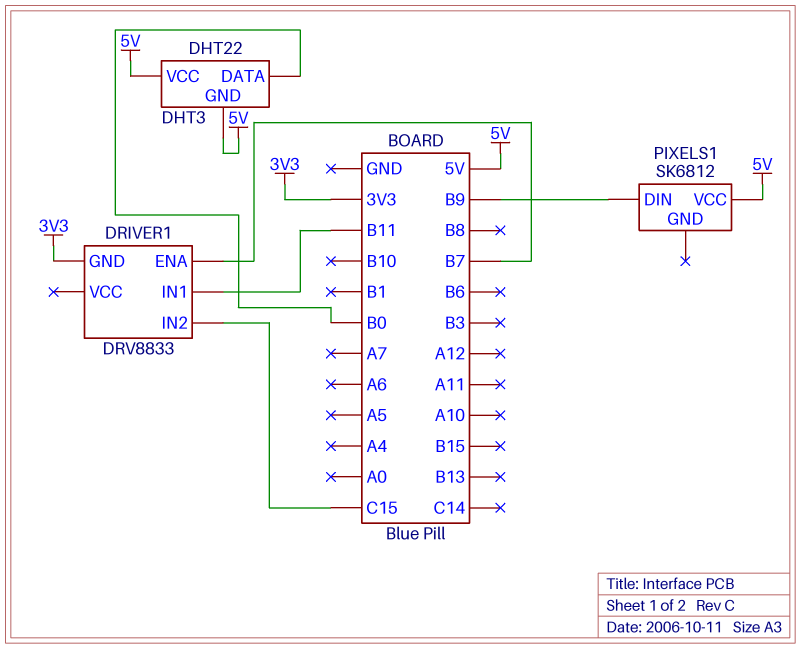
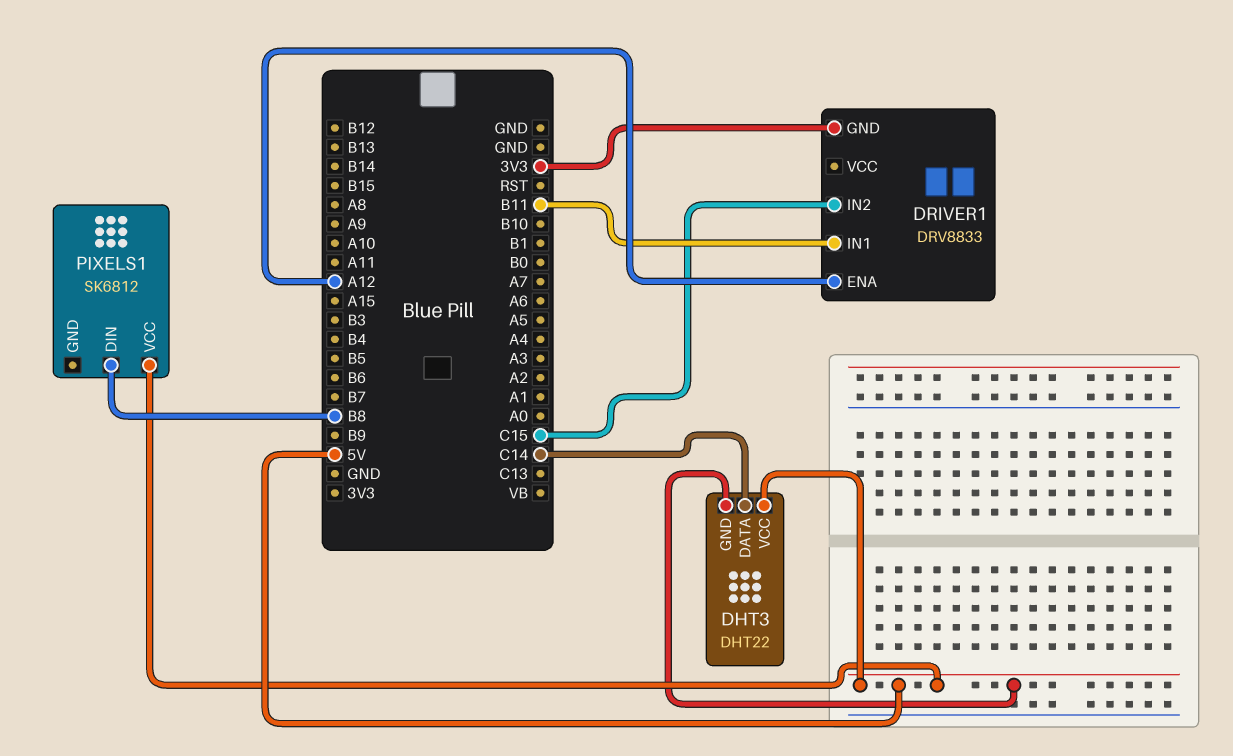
DHT3 pin DATA: B0 -> C14
DRIVER1 pin ENA: B7 -> A12
PIXELS1 pin DIN: B9 -> B8

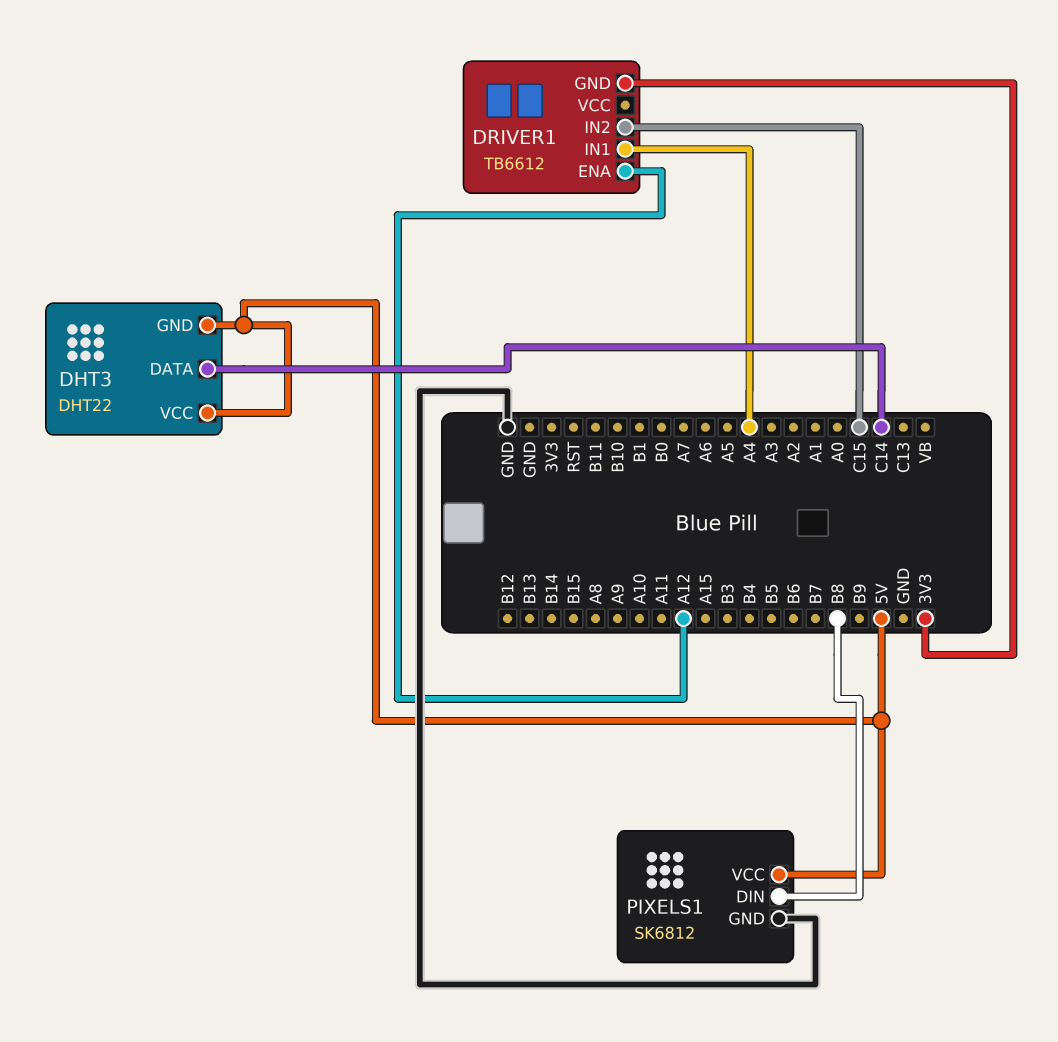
DRIVER1: DRV8833 -> TB6612
DRIVER1 pin IN1: B11 -> A4
PIXELS1 pin GND: none -> GND

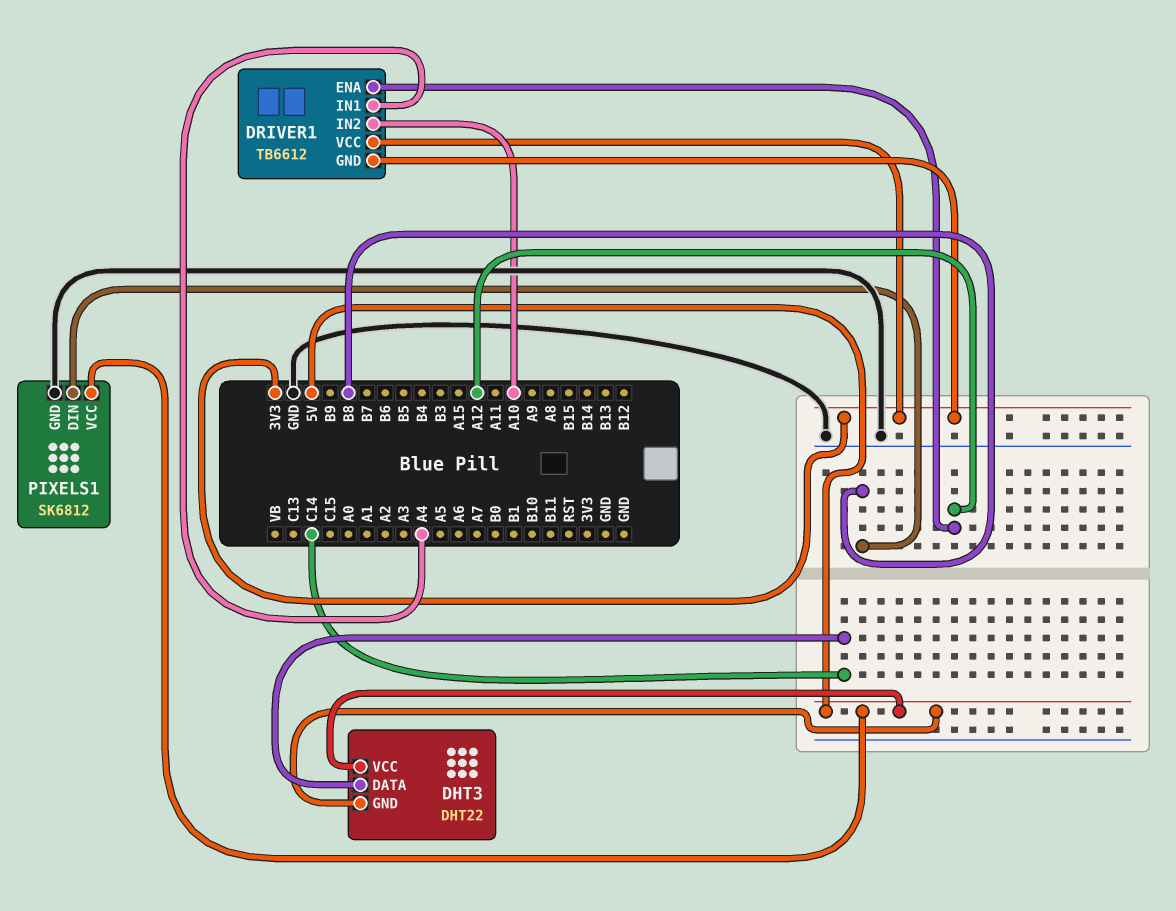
DRIVER1 pin IN2: C15 -> A10
DRIVER1 pin VCC: none -> 3V3

